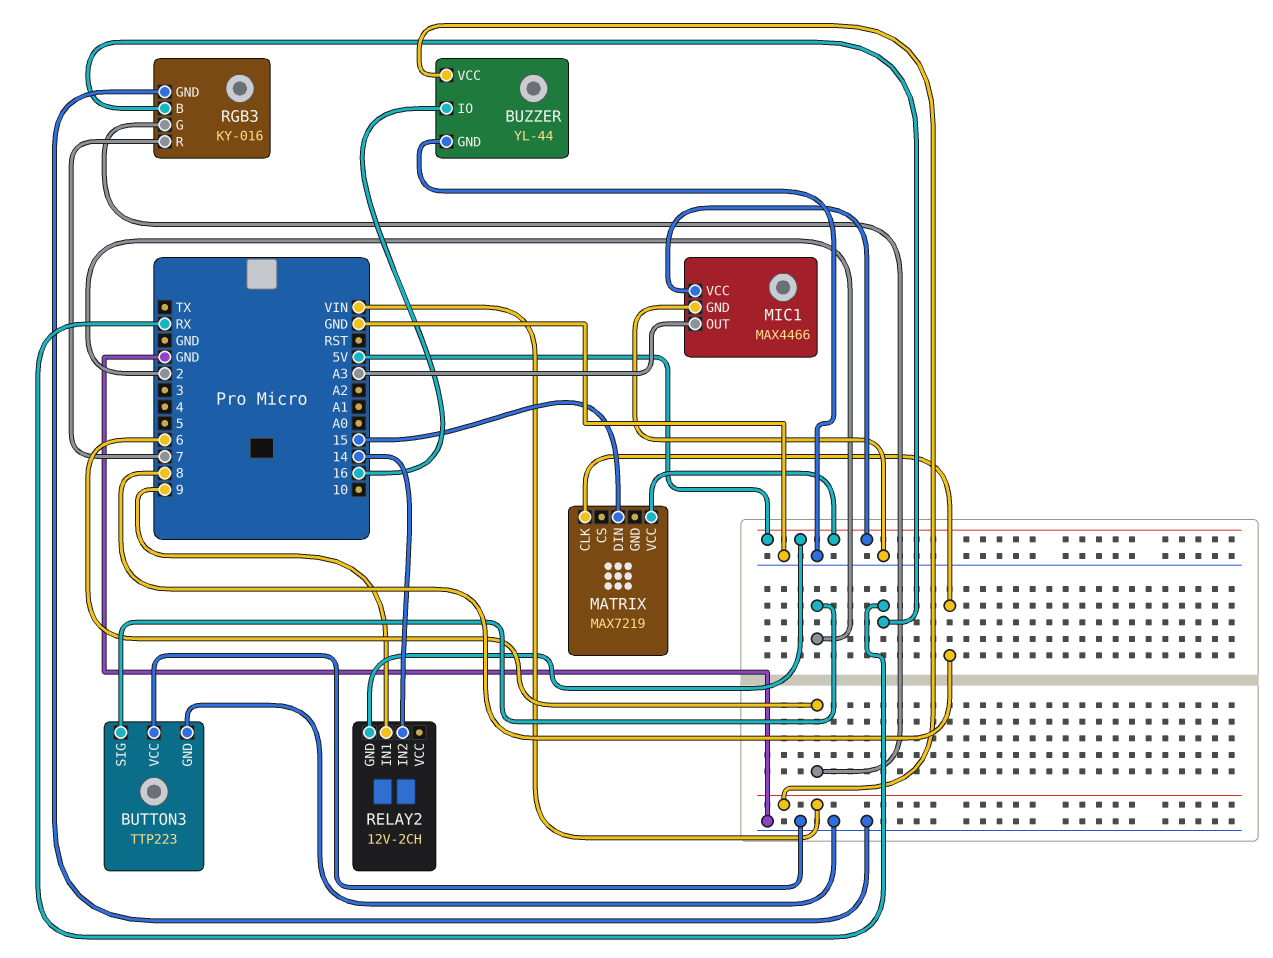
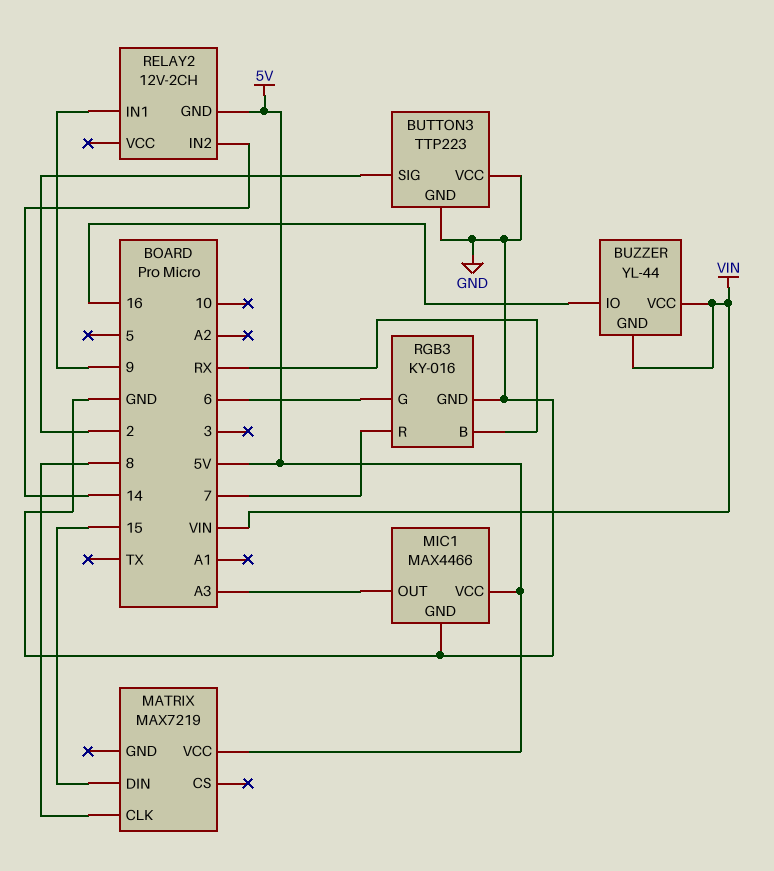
BUZZER pin GND: GND -> VIN

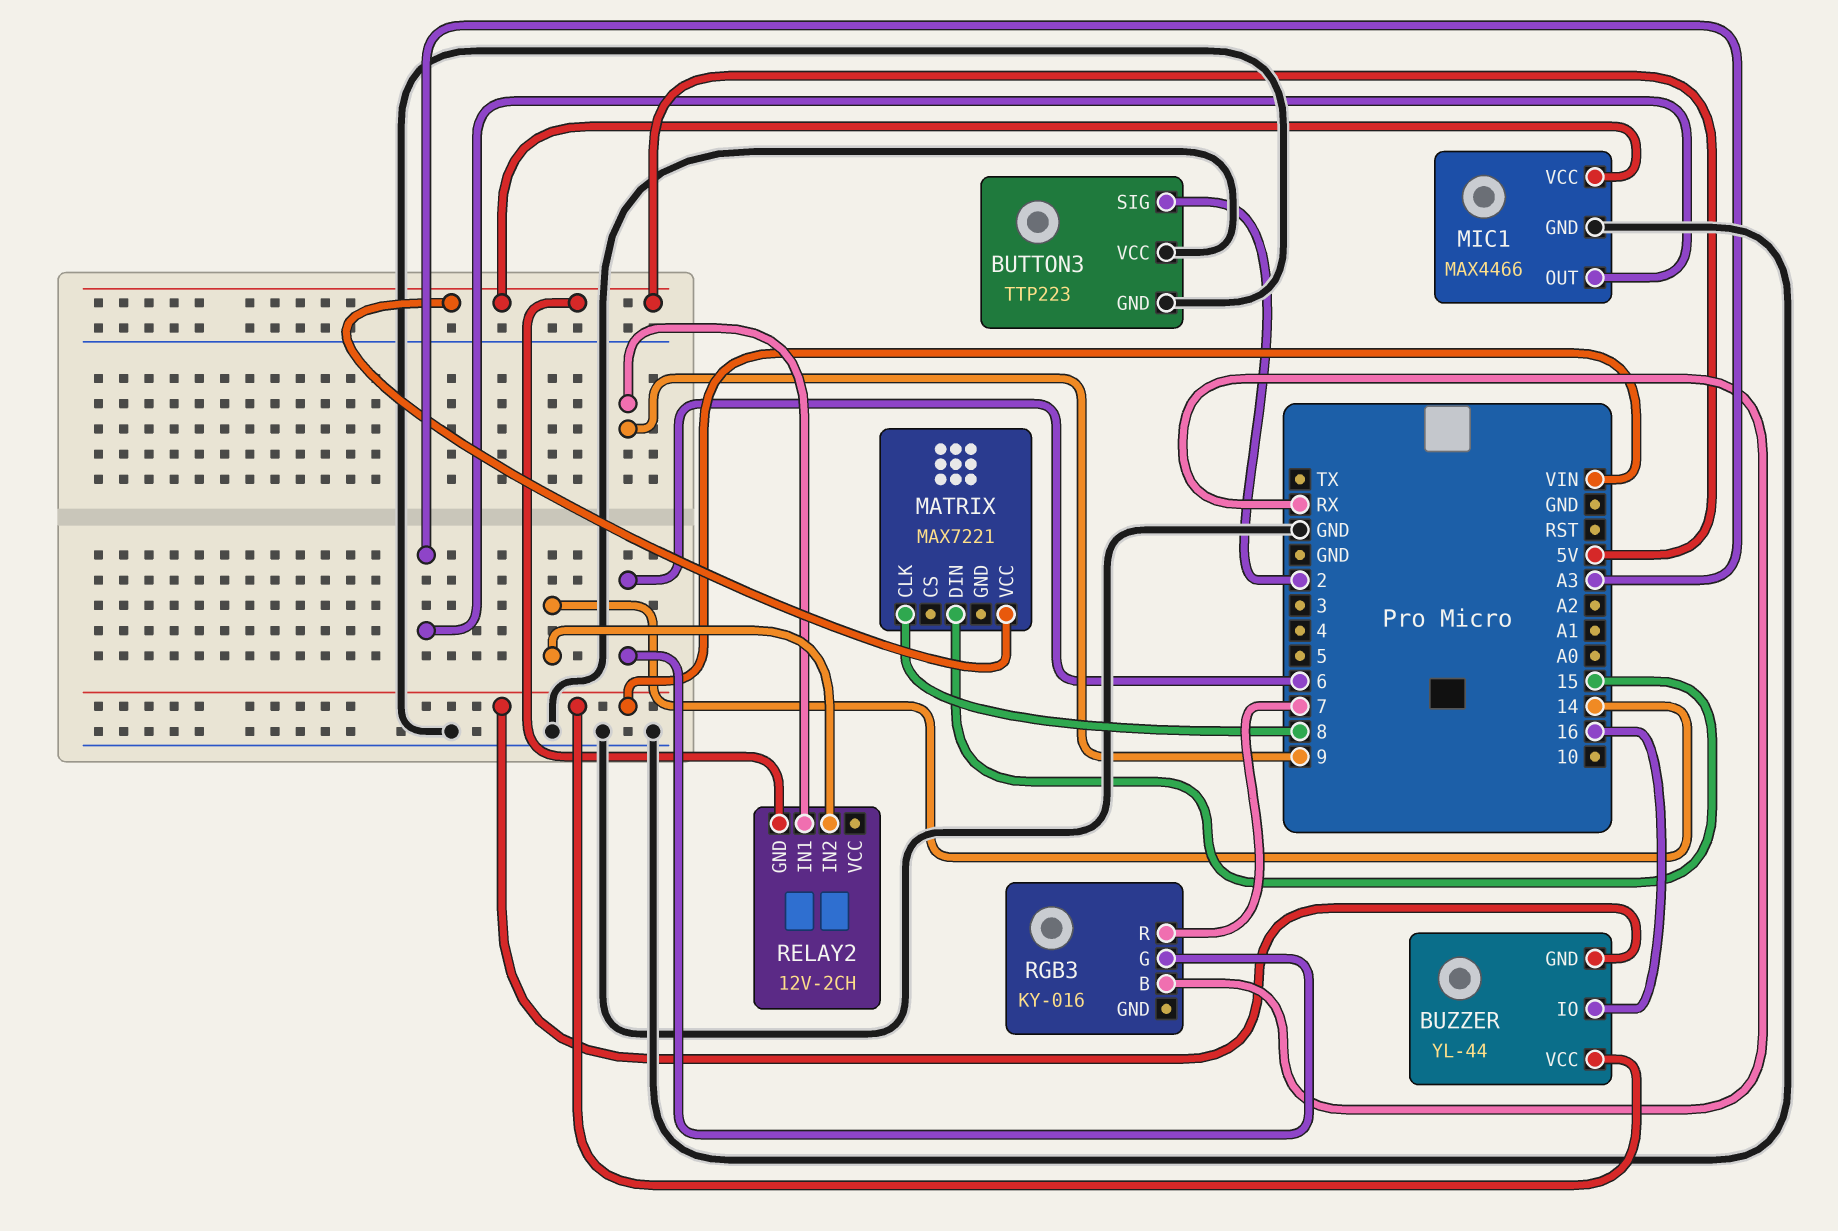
MATRIX: MAX7219 -> MAX7221
RGB3 pin GND: GND -> none

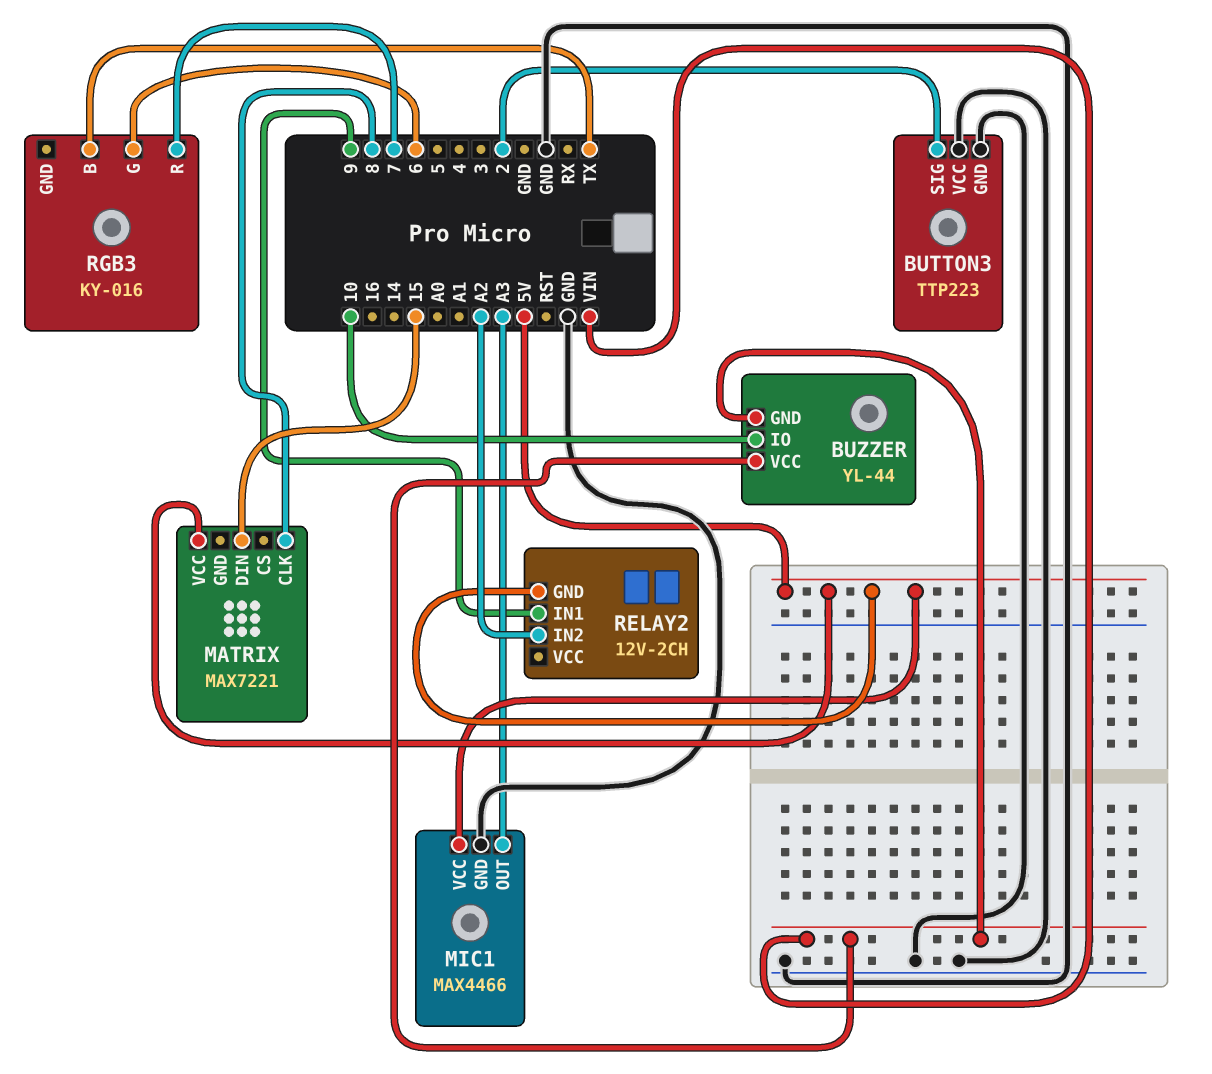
BUZZER pin IO: 16 -> 10
RELAY2 pin IN2: 14 -> A2
RGB3 pin B: RX -> TX

